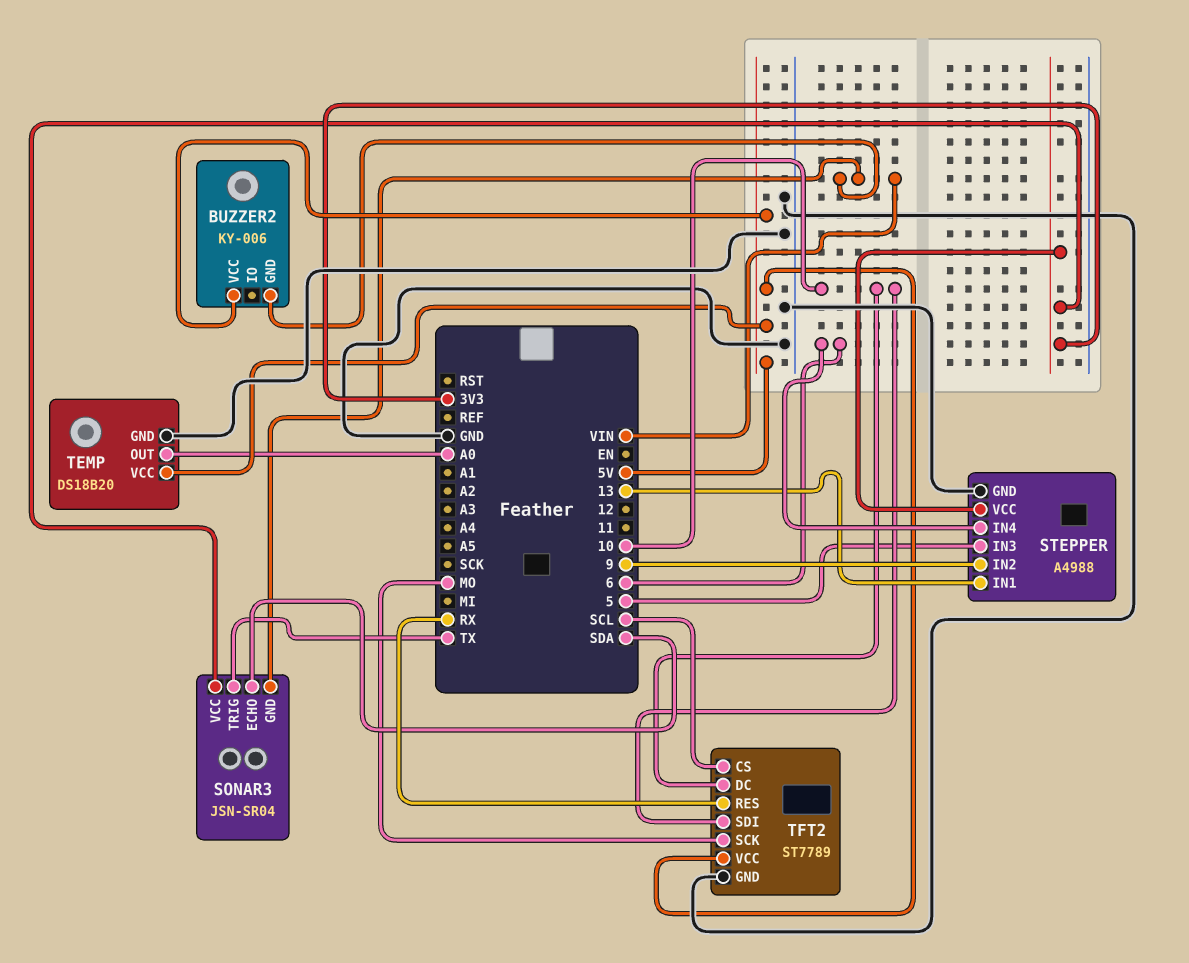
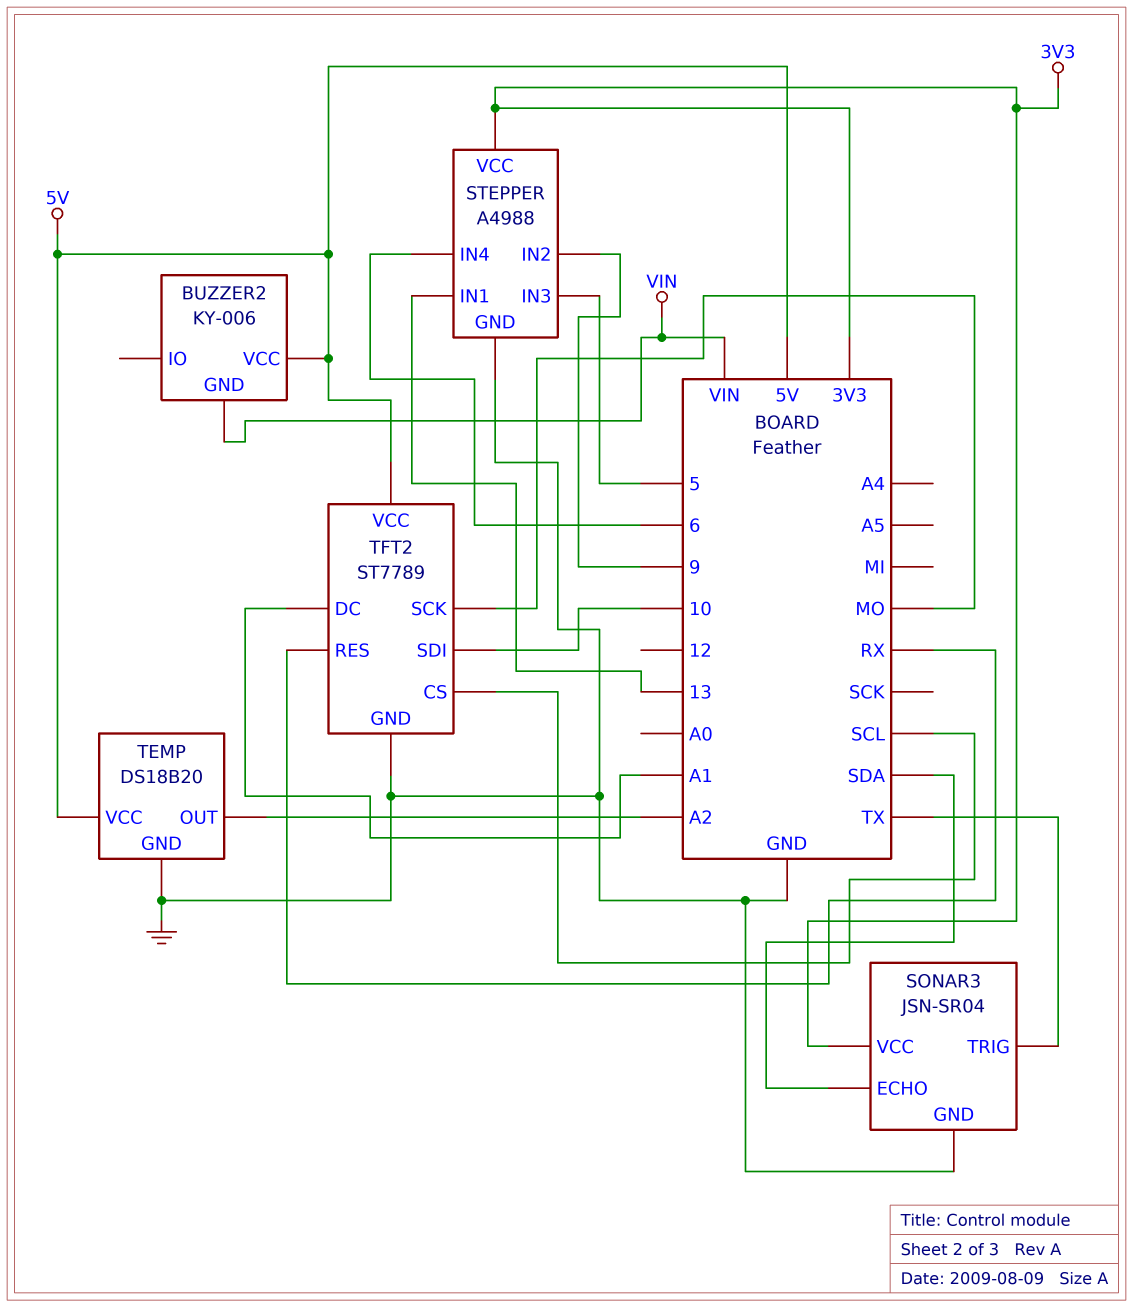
SONAR3 pin GND: VIN -> GND
TEMP pin OUT: A0 -> A2
TFT2 pin DC: 10 -> A1

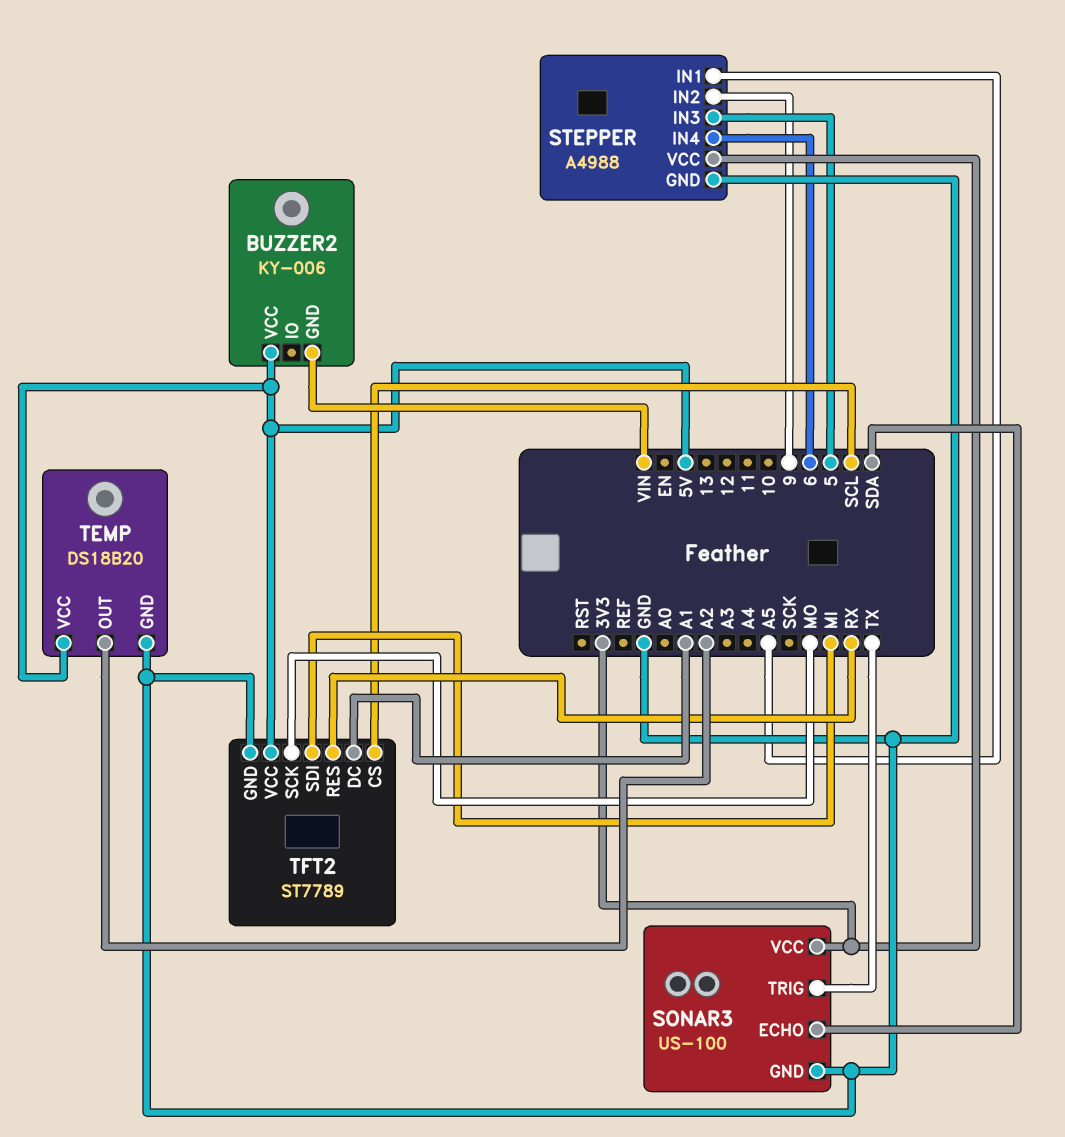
SONAR3: JSN-SR04 -> US-100
STEPPER pin IN1: 13 -> A5
TFT2 pin SDI: 10 -> MI

